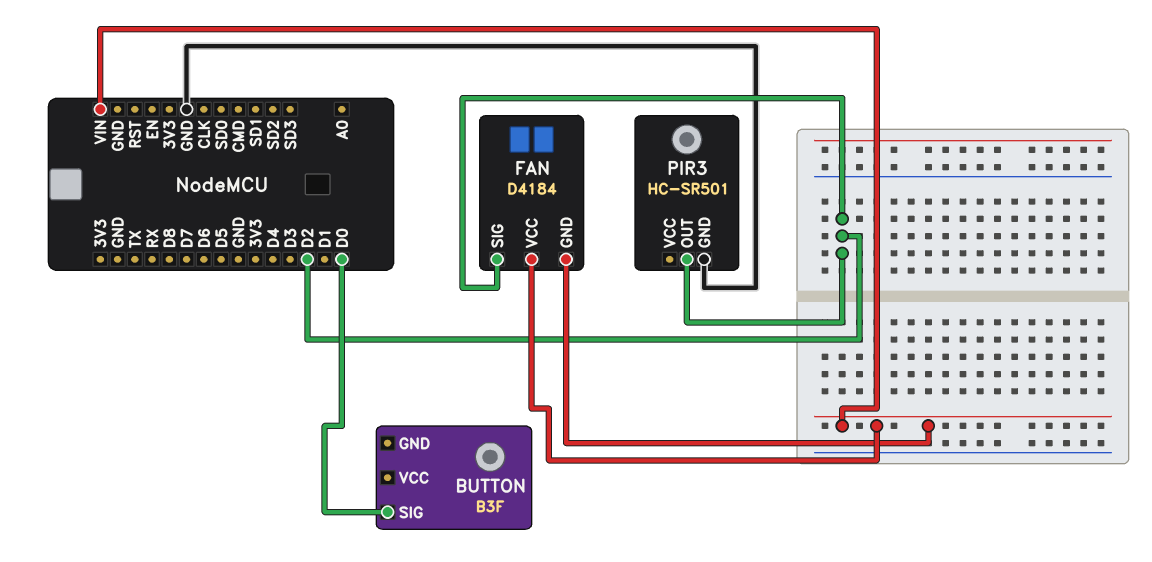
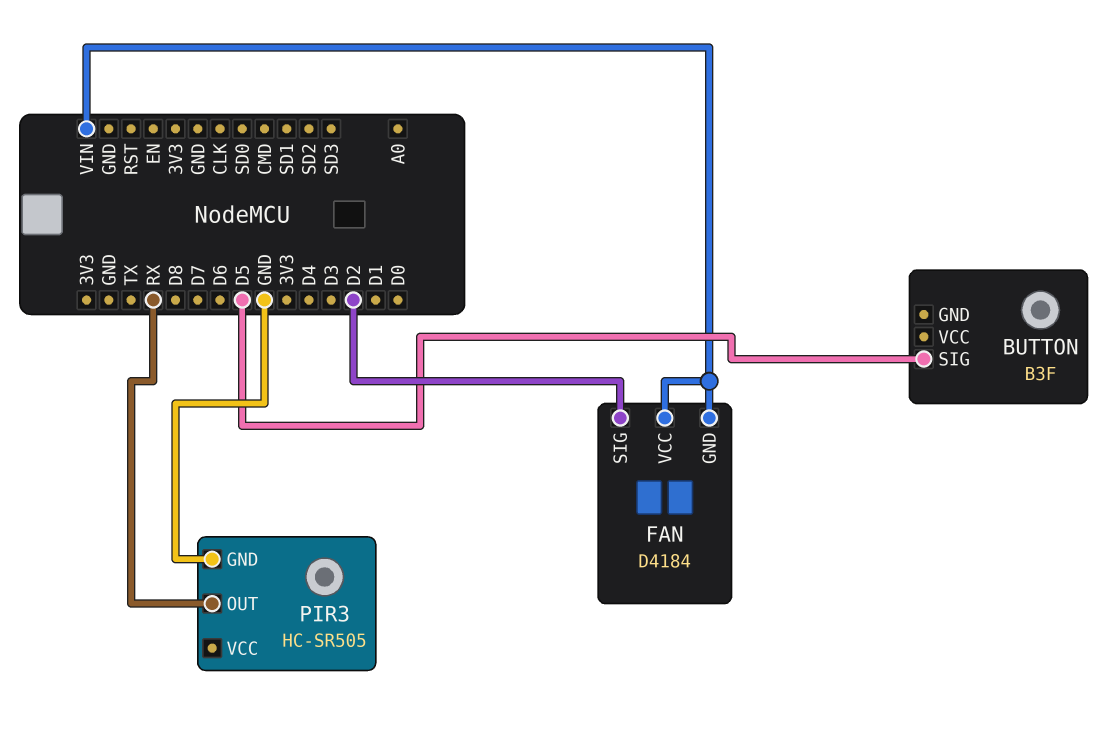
BUTTON pin SIG: D0 -> D5
PIR3: HC-SR501 -> HC-SR505
PIR3 pin OUT: D2 -> RX

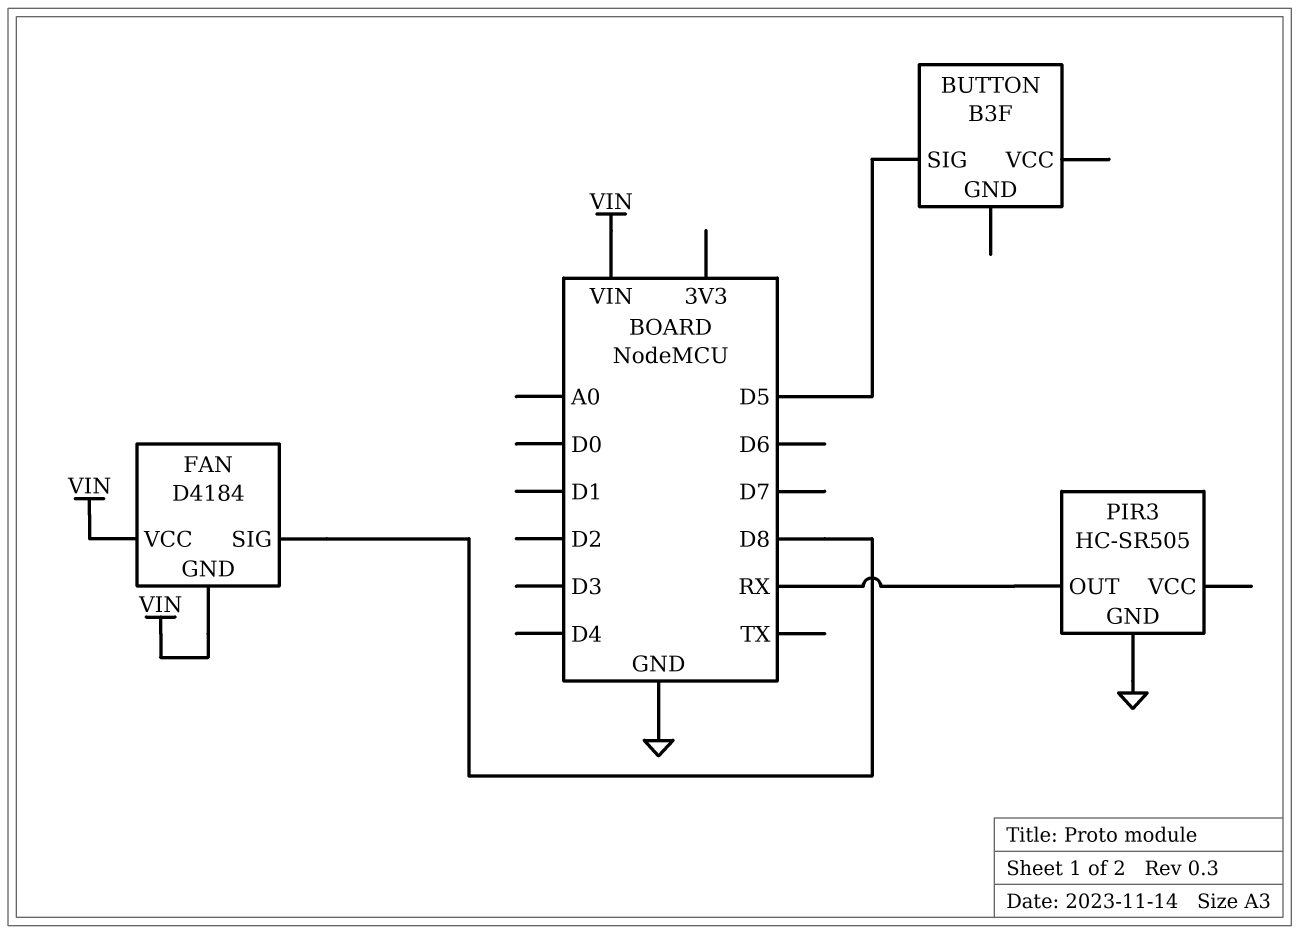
FAN pin SIG: D2 -> D8

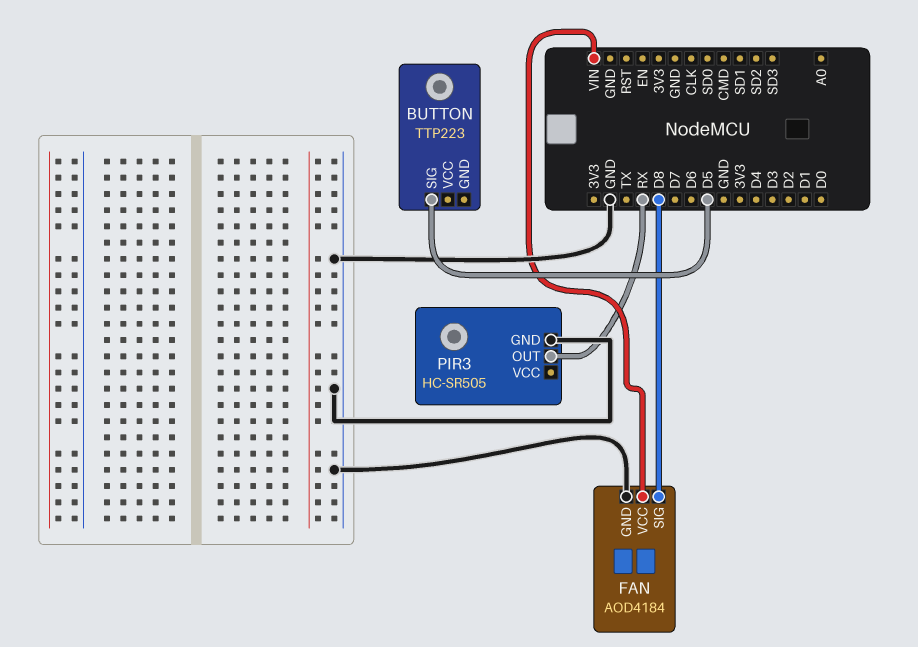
BUTTON: B3F -> TTP223
FAN: D4184 -> AOD4184
FAN pin GND: VIN -> GND

